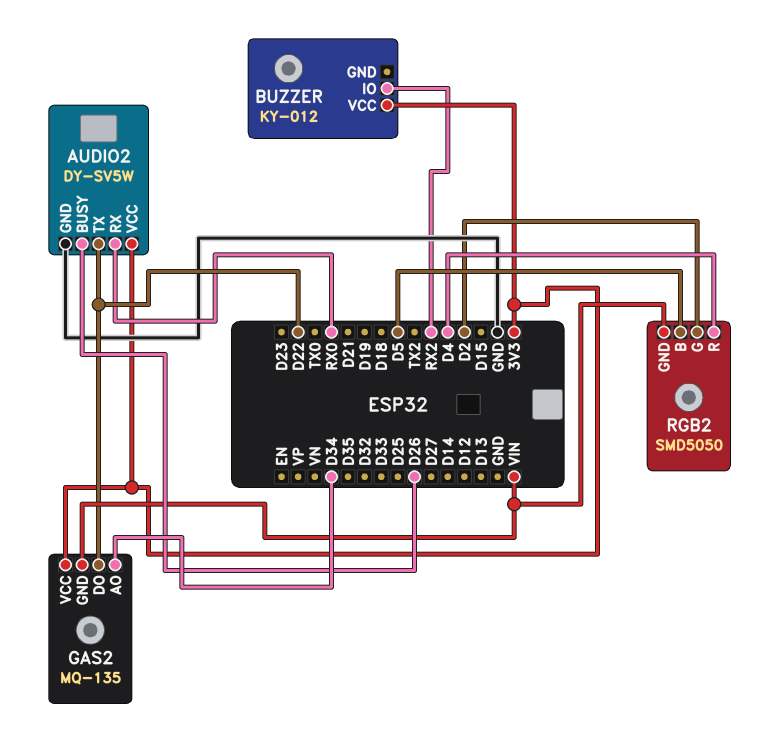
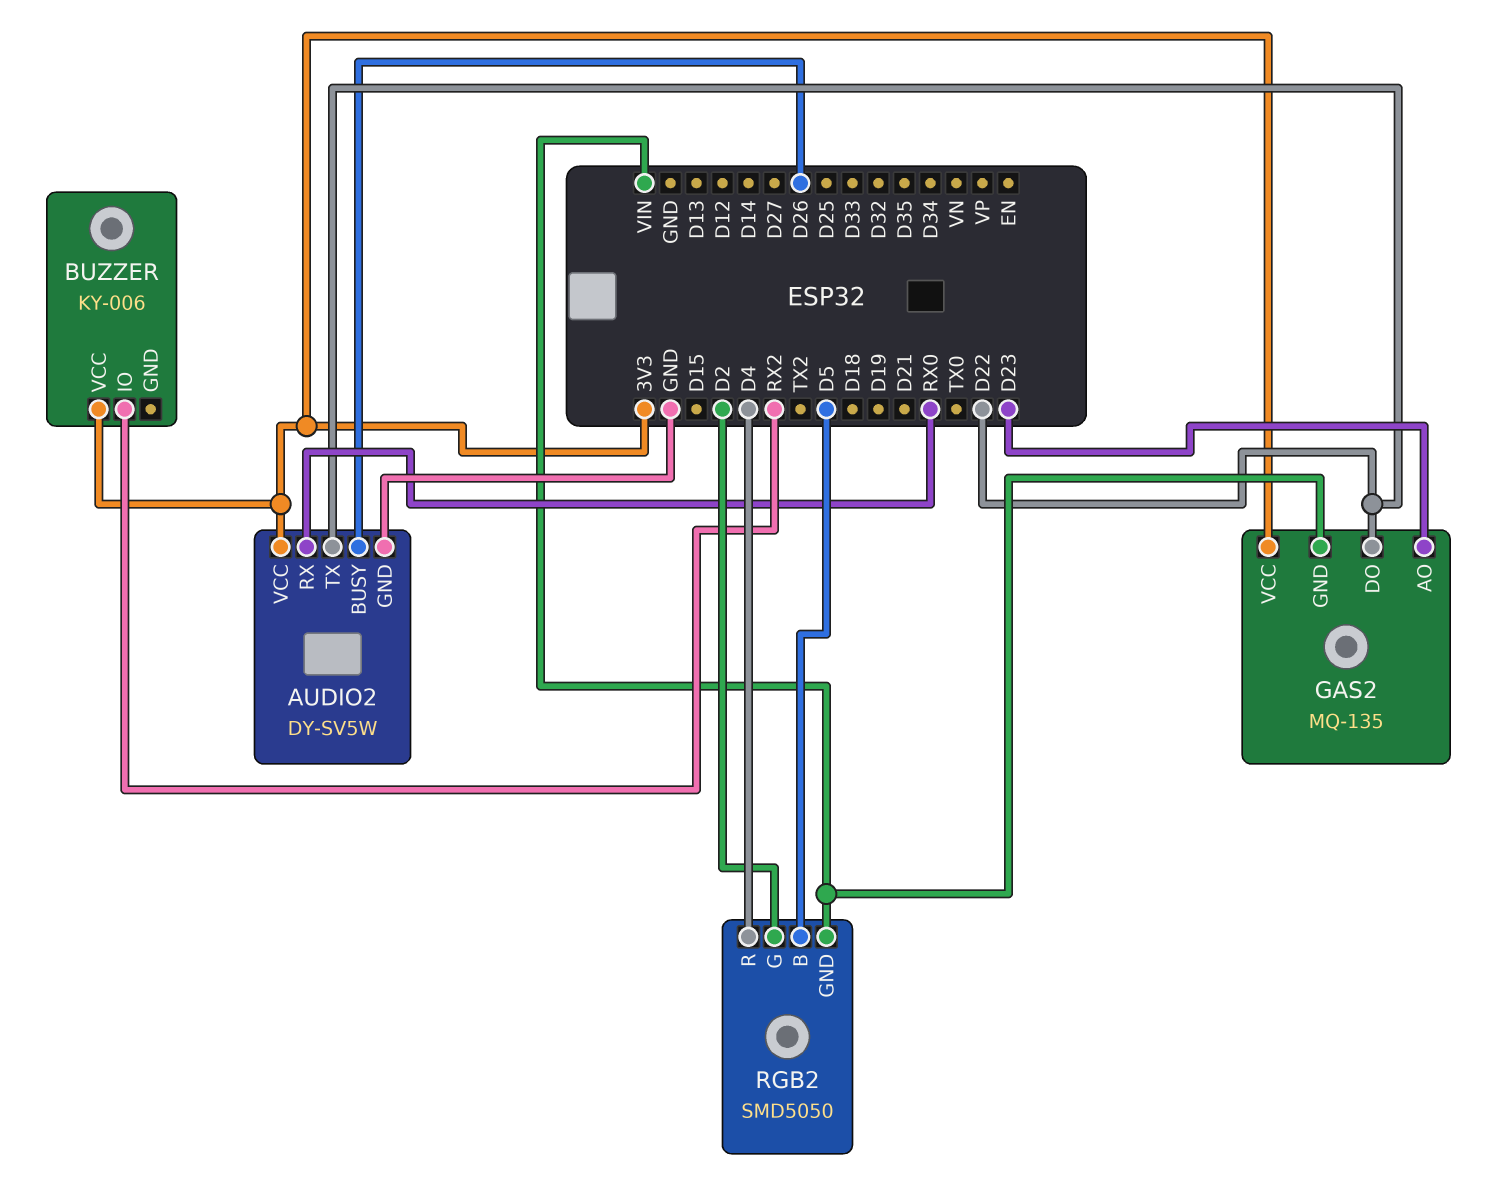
BUZZER: KY-012 -> KY-006
GAS2 pin AO: D34 -> D23

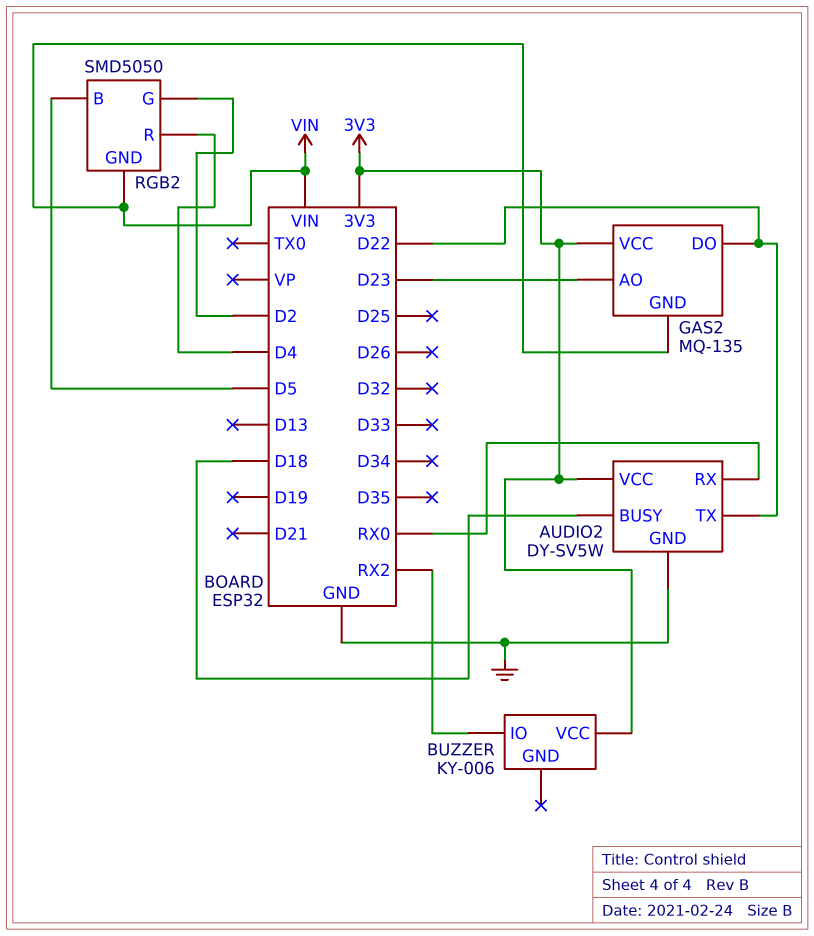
AUDIO2 pin BUSY: D26 -> D18

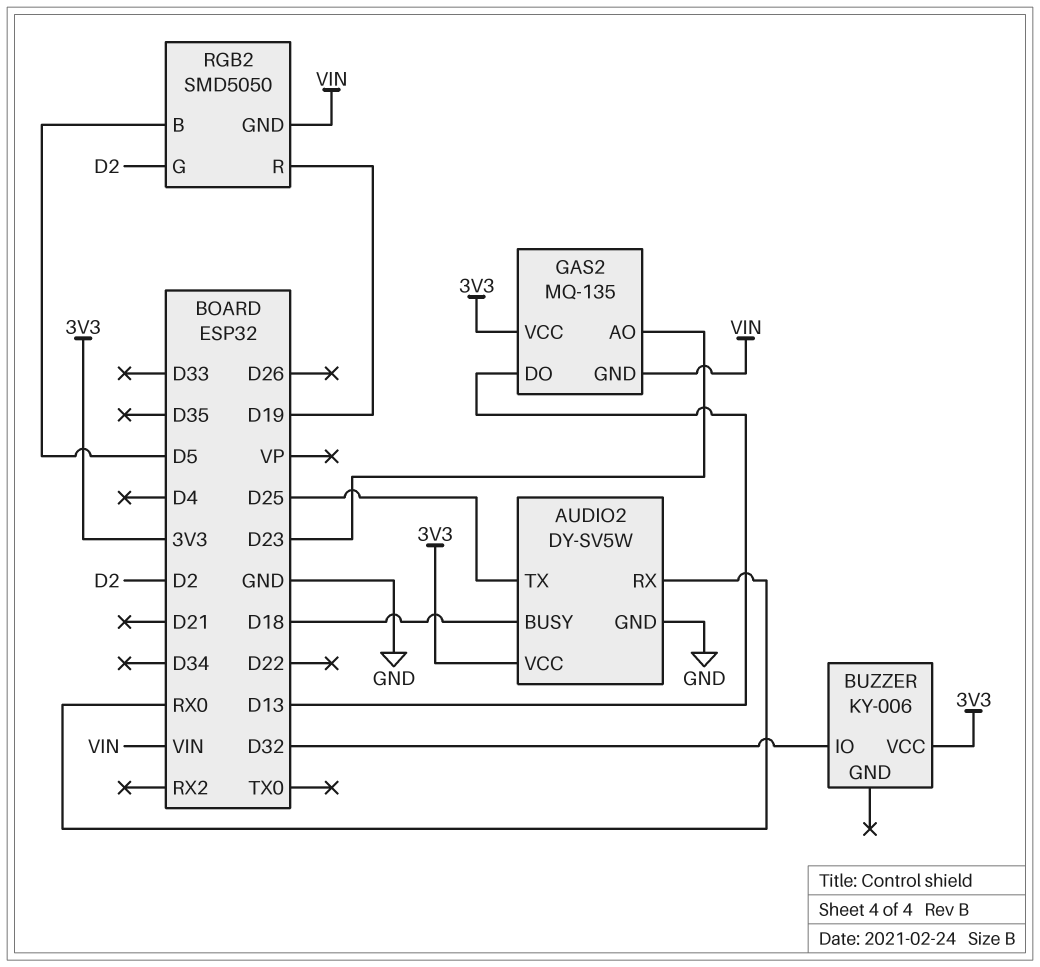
AUDIO2 pin TX: D22 -> D25
BUZZER pin IO: RX2 -> D32
GAS2 pin DO: D22 -> D13
RGB2 pin R: D4 -> D19

